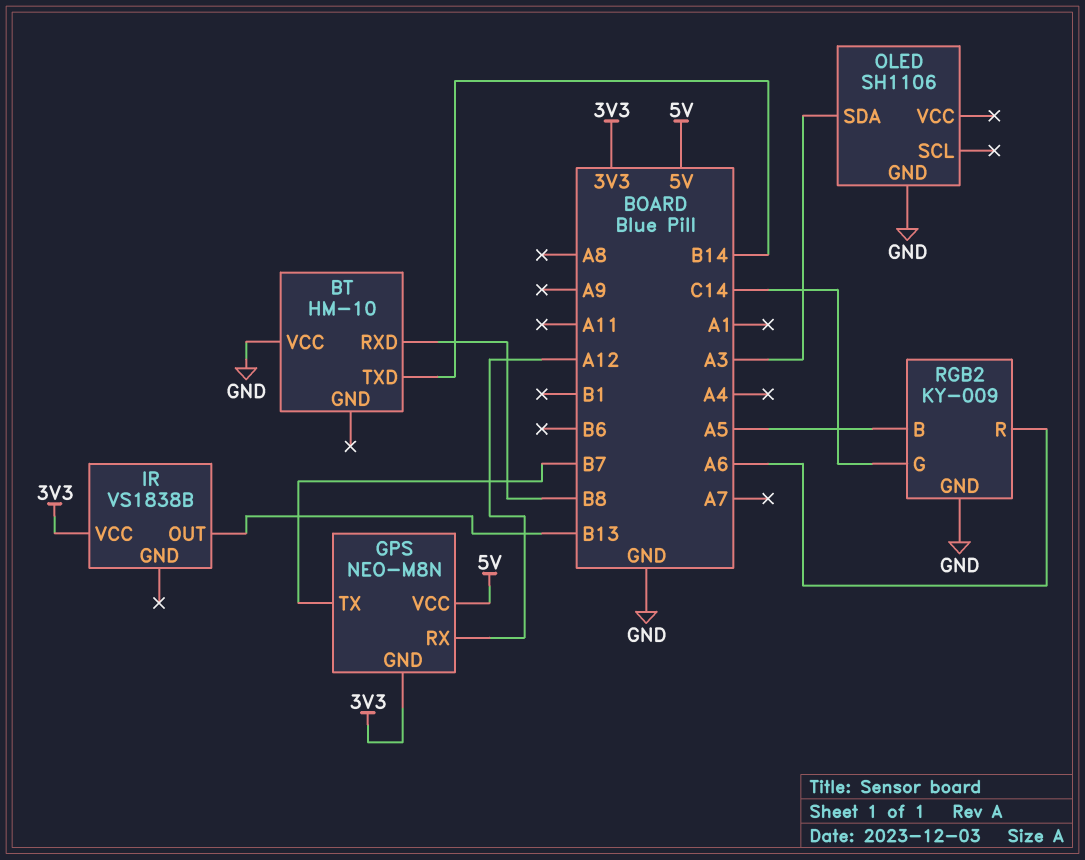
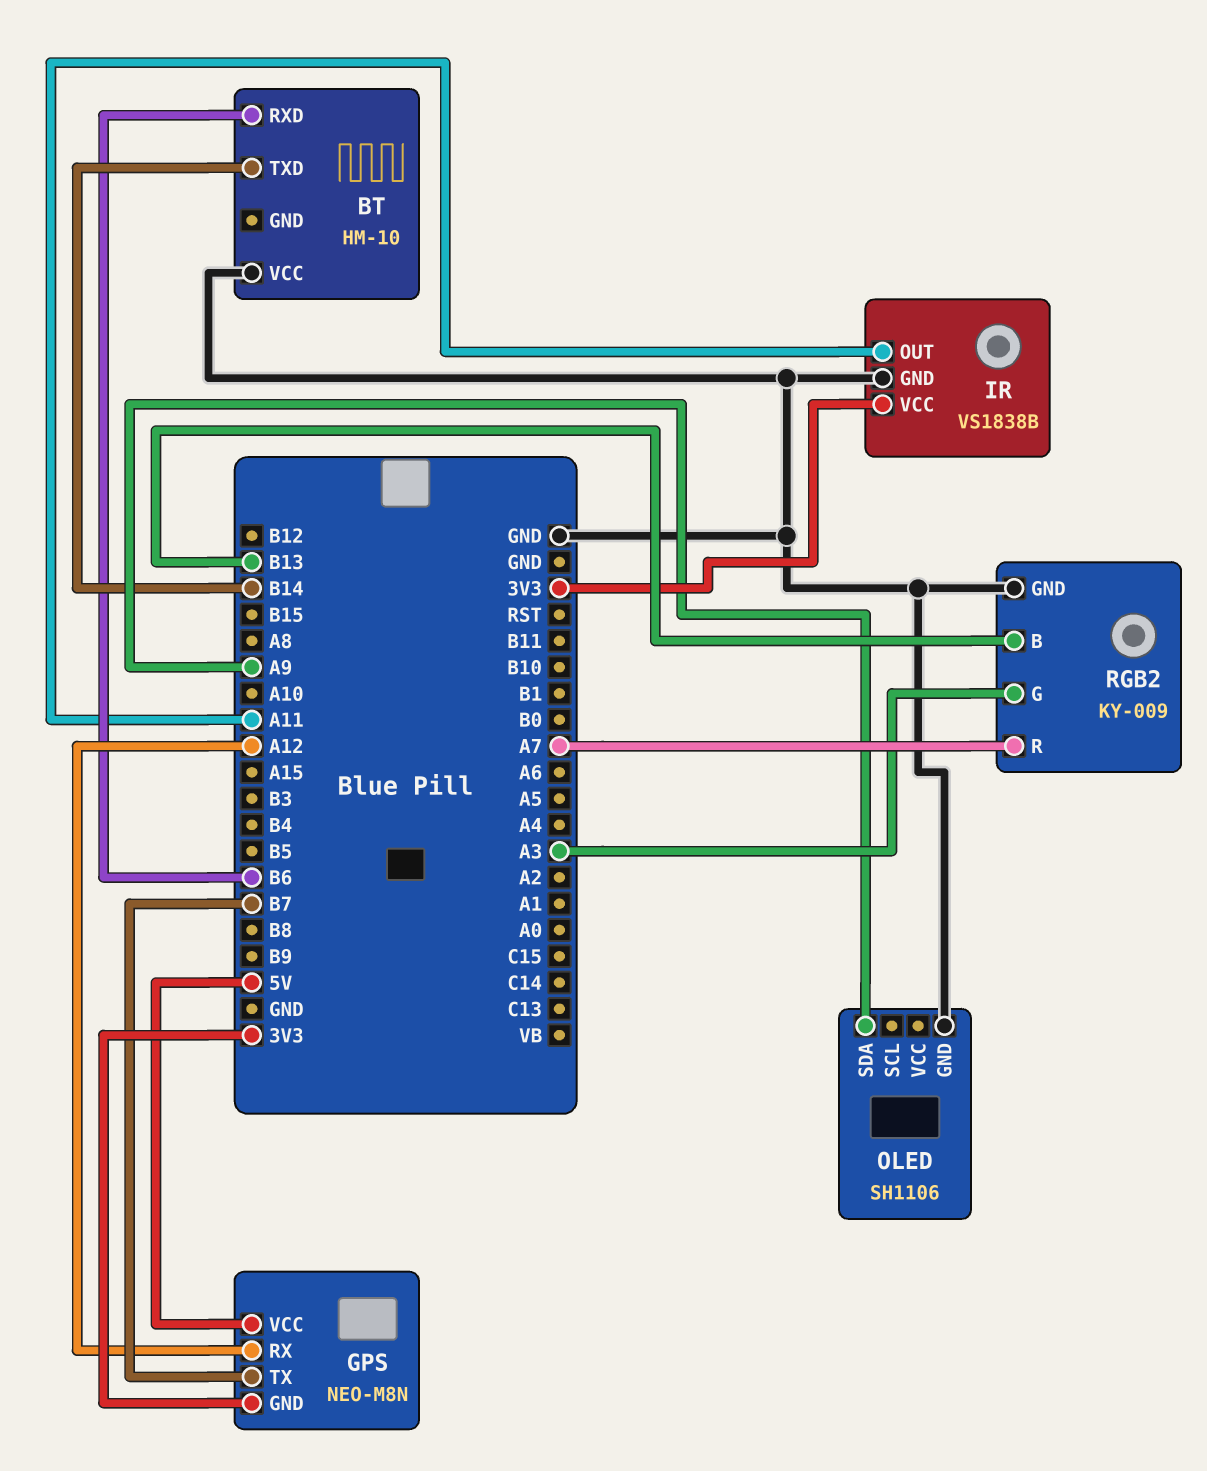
BT pin RXD: B8 -> B6
IR pin GND: none -> GND
IR pin OUT: B13 -> A11
OLED pin SDA: A3 -> A9
RGB2 pin B: A5 -> B13
RGB2 pin G: C14 -> A3
RGB2 pin R: A6 -> A7

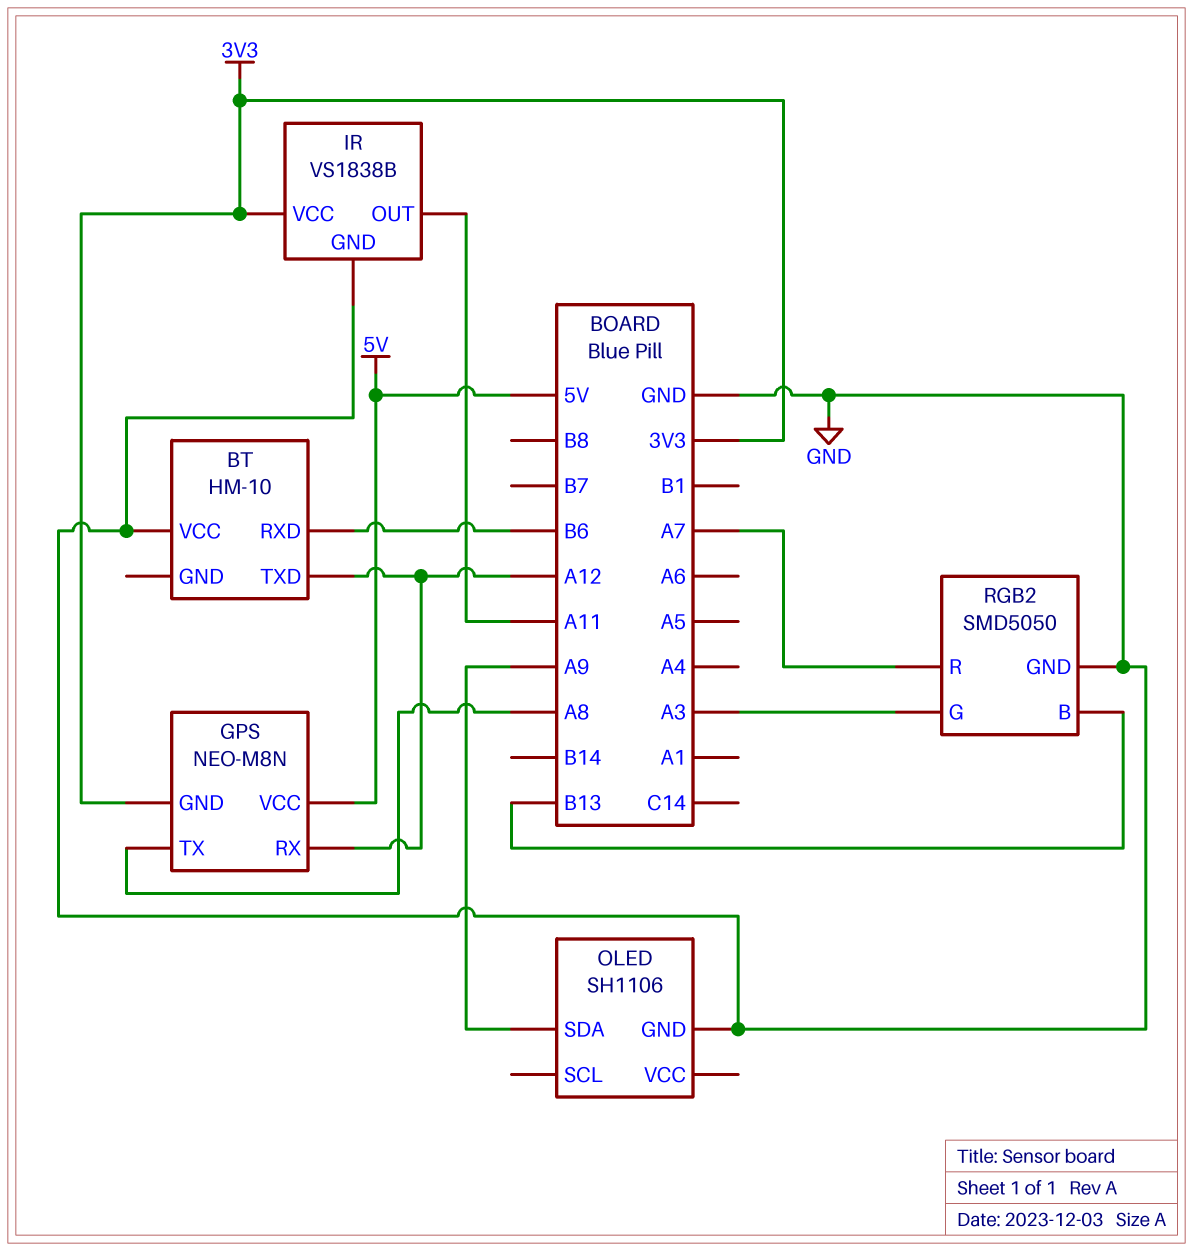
BT pin TXD: B14 -> A12
GPS pin TX: B7 -> A8
RGB2: KY-009 -> SMD5050

